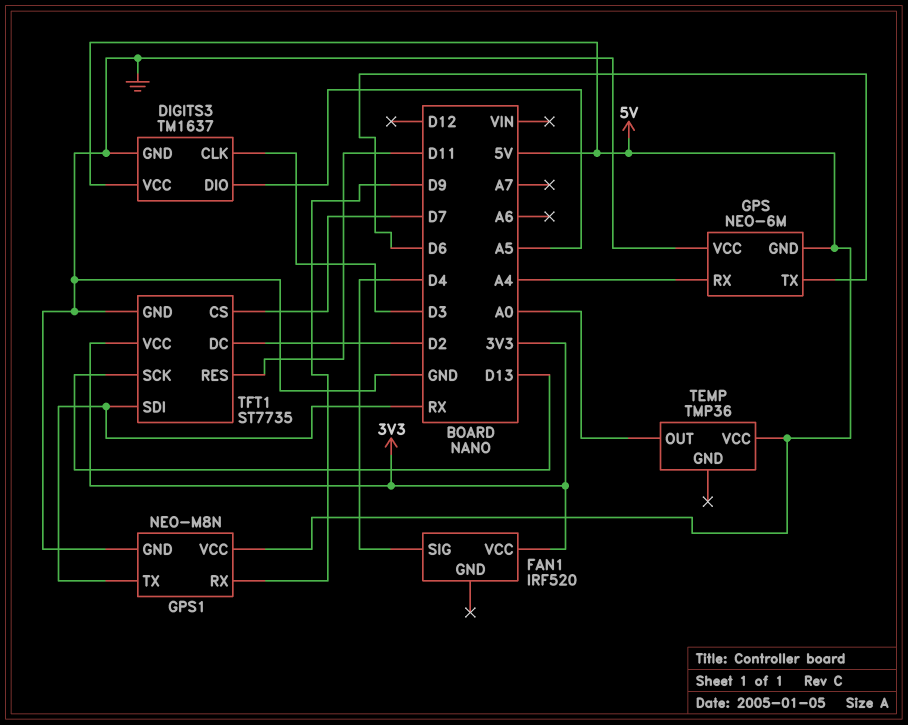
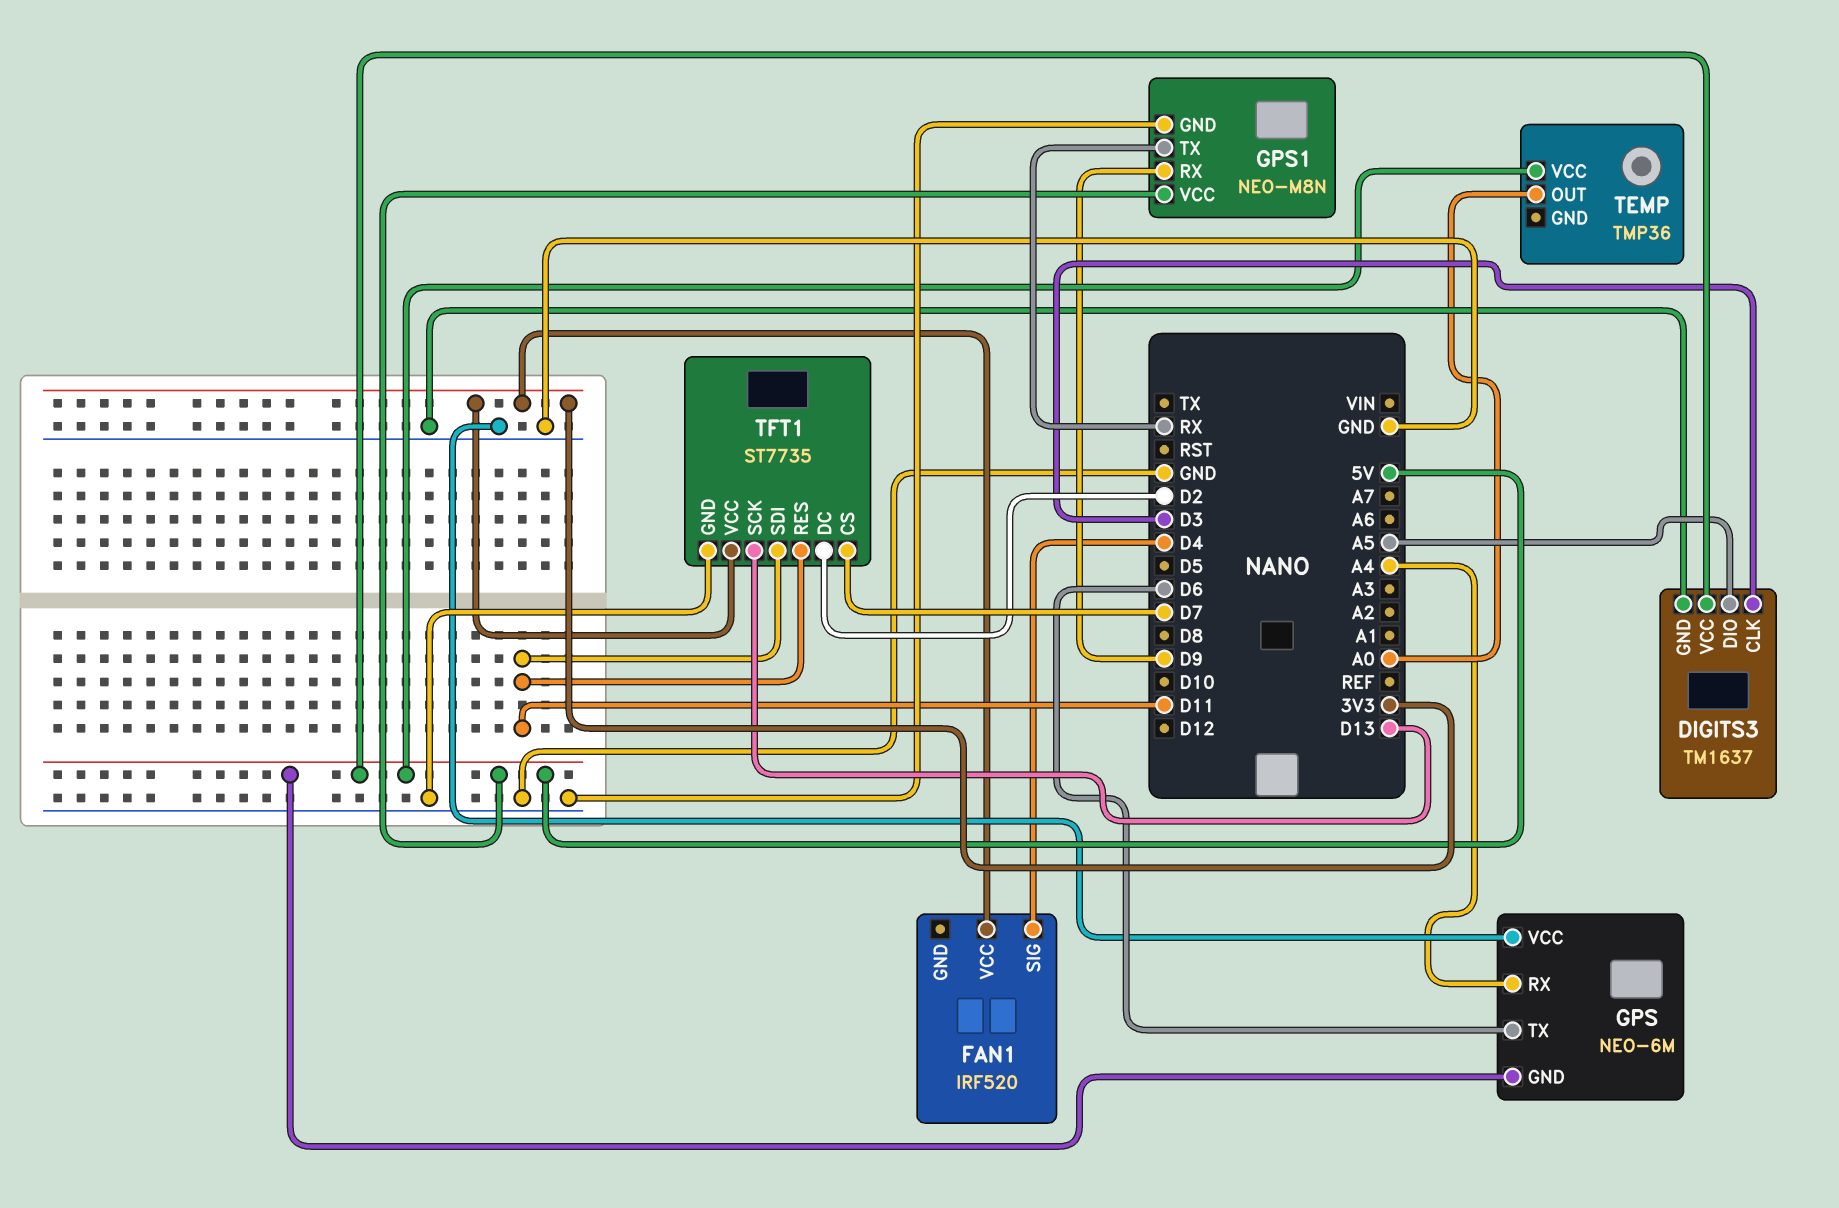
TFT1 pin SDI: RX -> D11

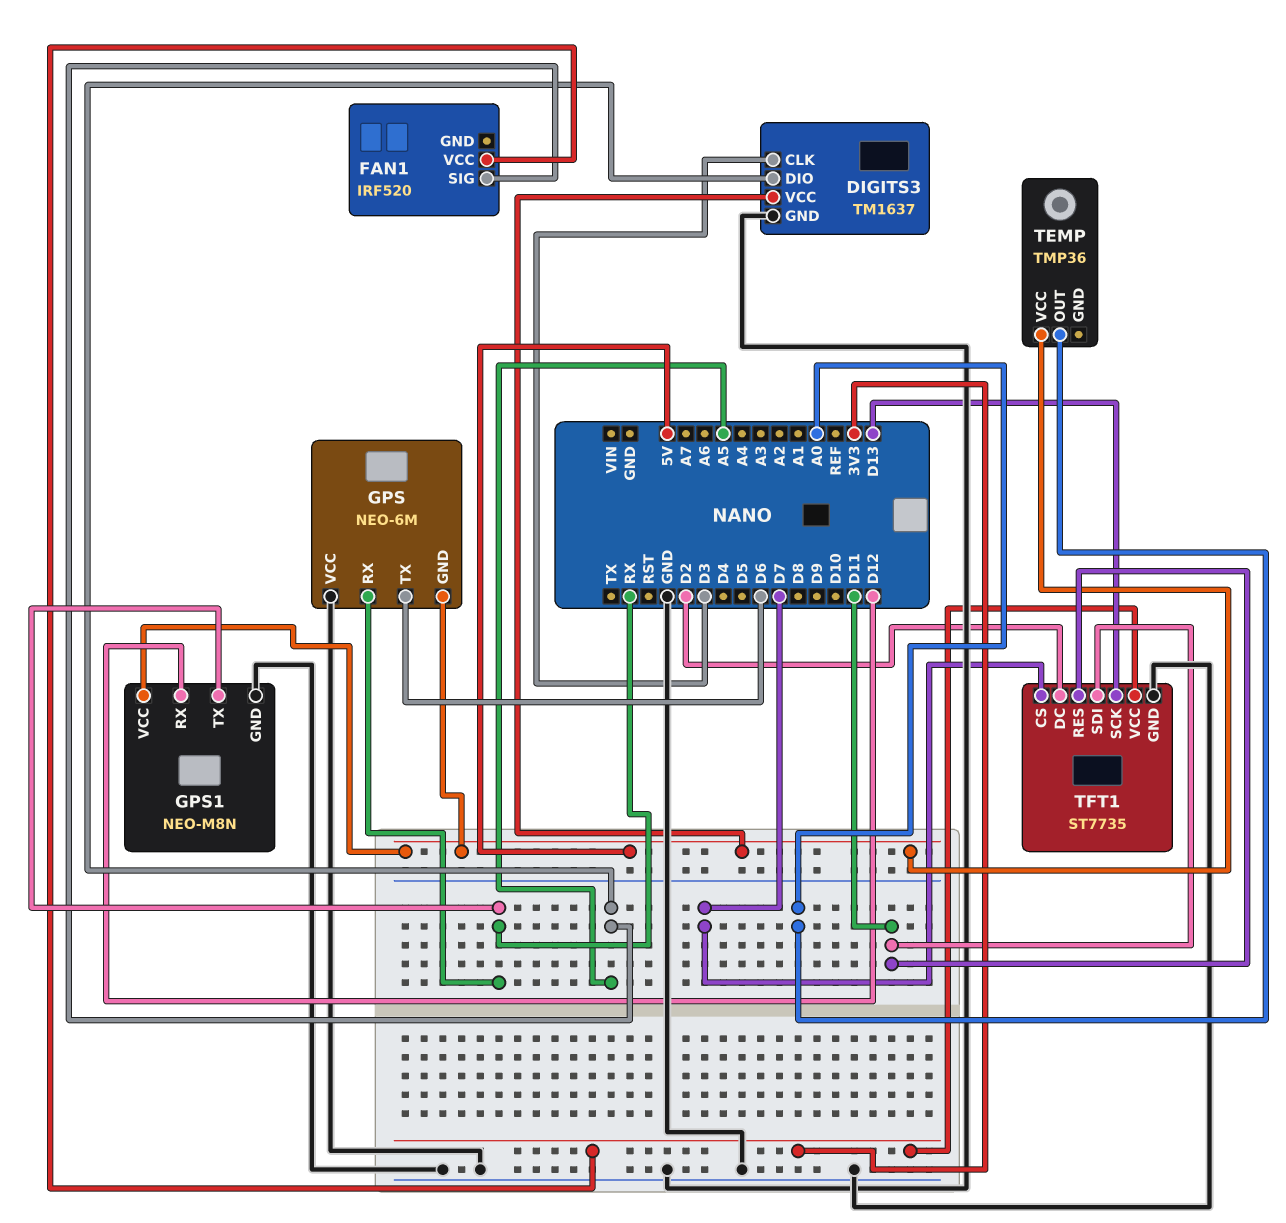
FAN1 pin SIG: D4 -> A5
GPS pin RX: A4 -> RX
GPS1 pin RX: D9 -> D12

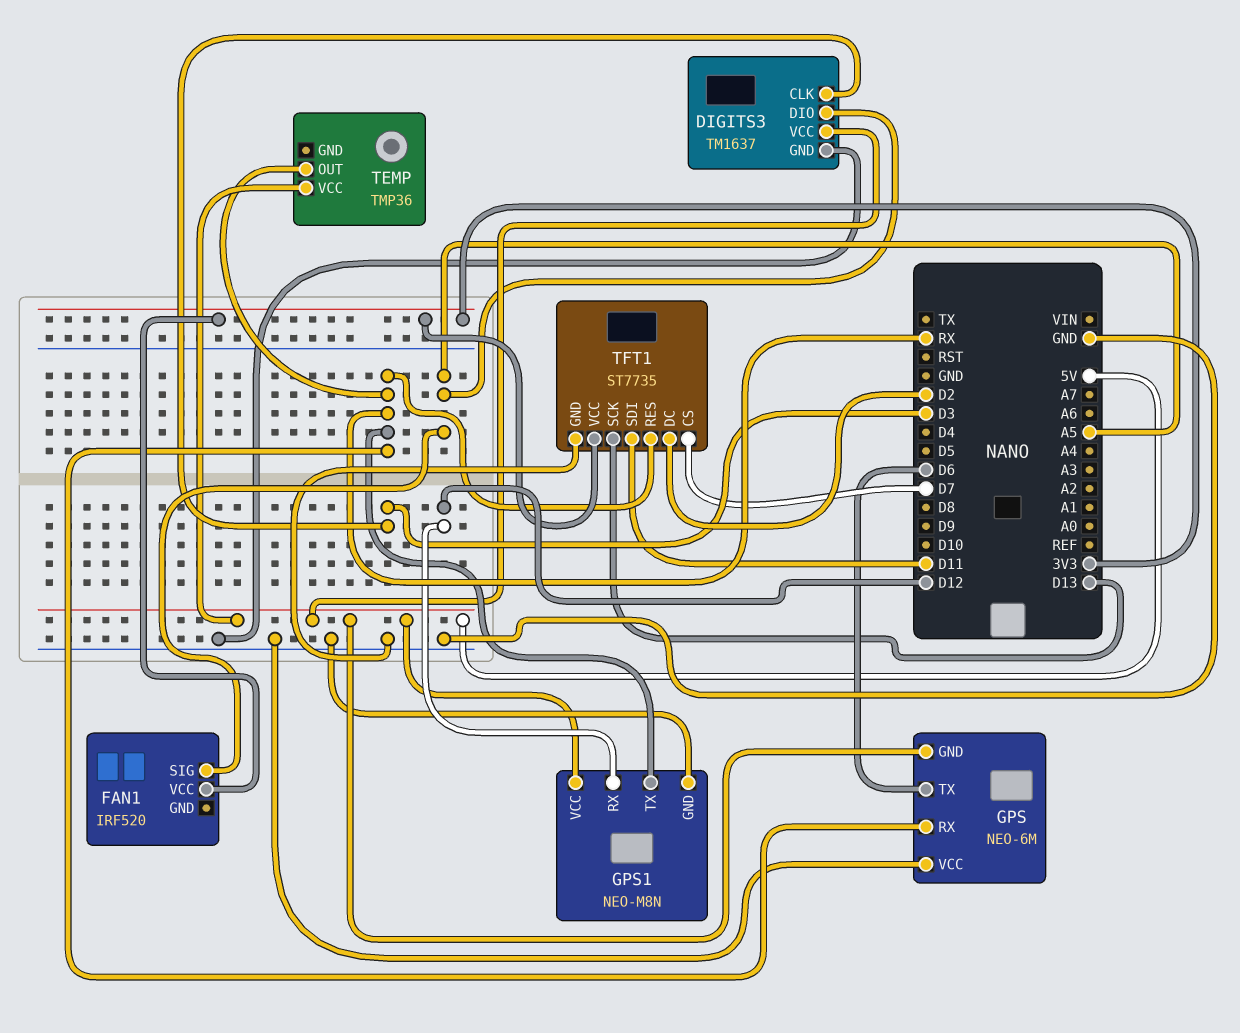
TEMP pin OUT: A0 -> RX
TFT1 pin RES: D11 -> RX

